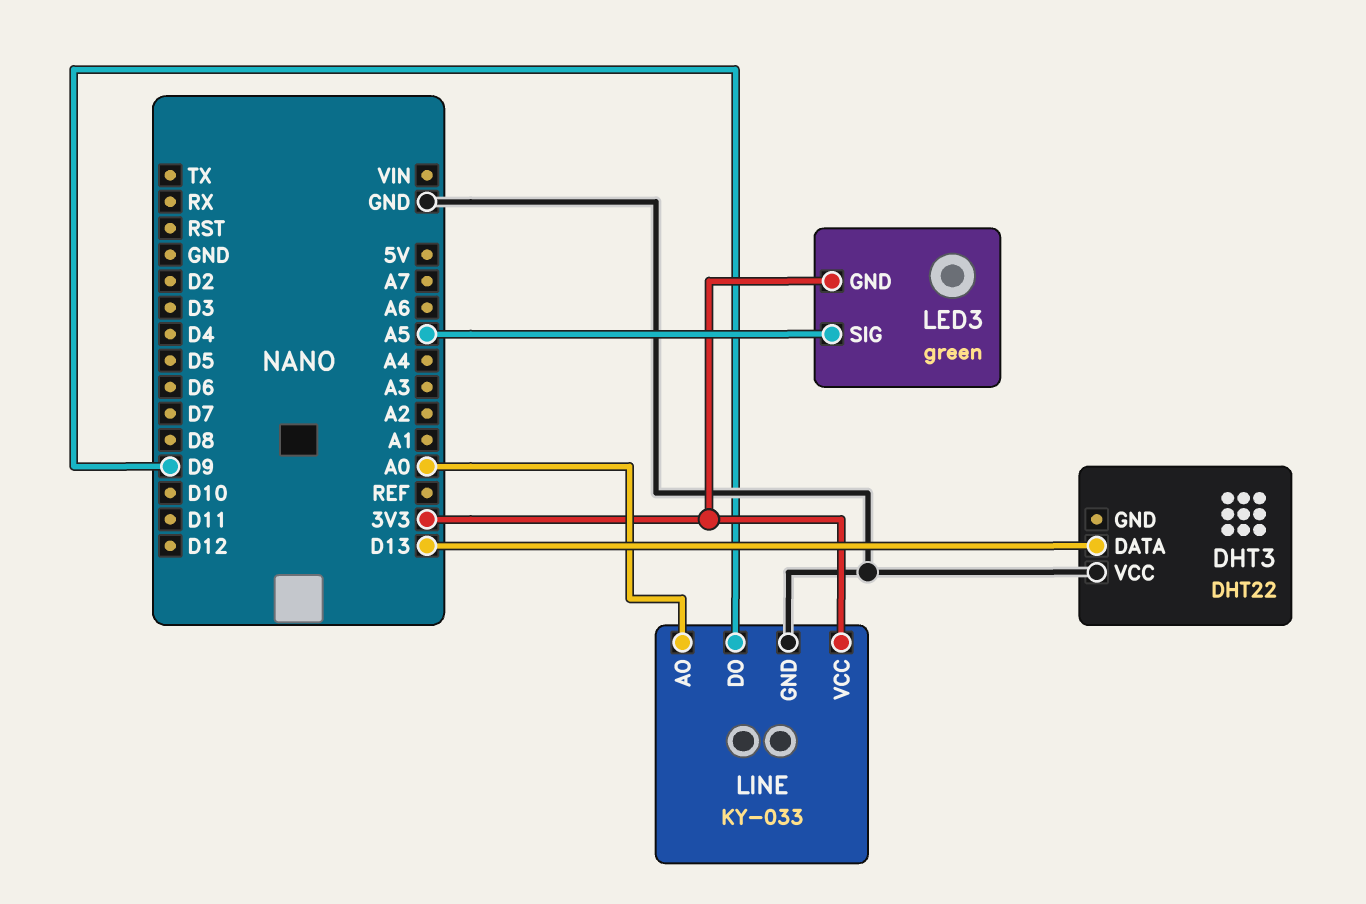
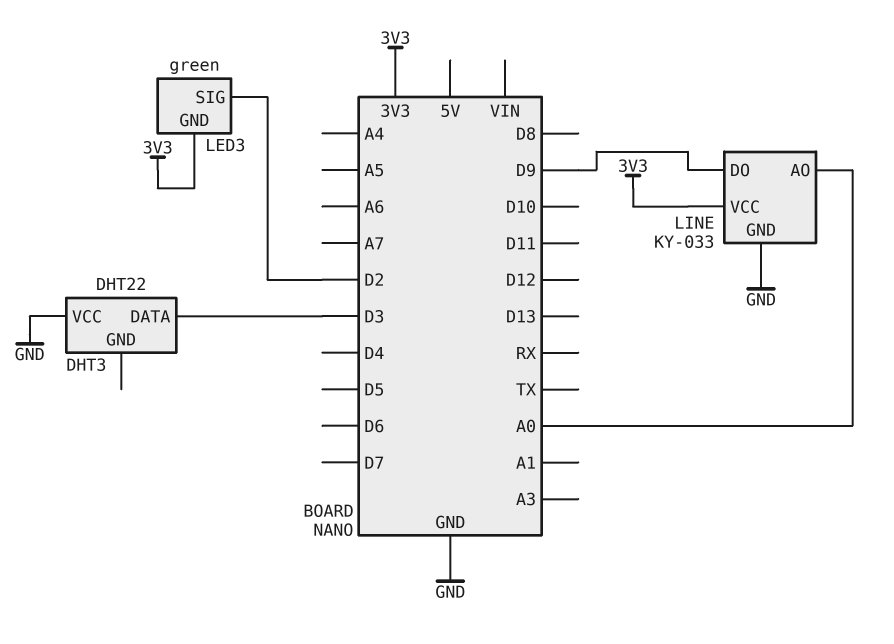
DHT3 pin DATA: D13 -> D3
LED3 pin SIG: A5 -> D2

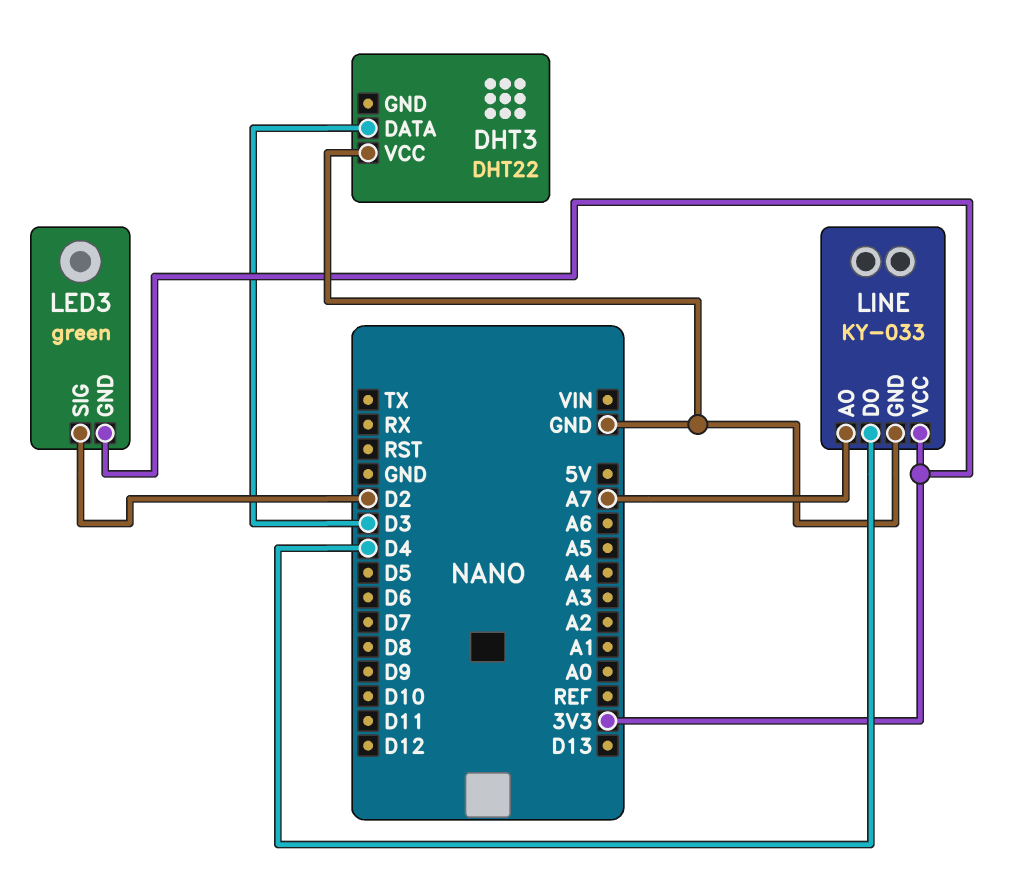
LINE pin AO: A0 -> A7
LINE pin DO: D9 -> D4

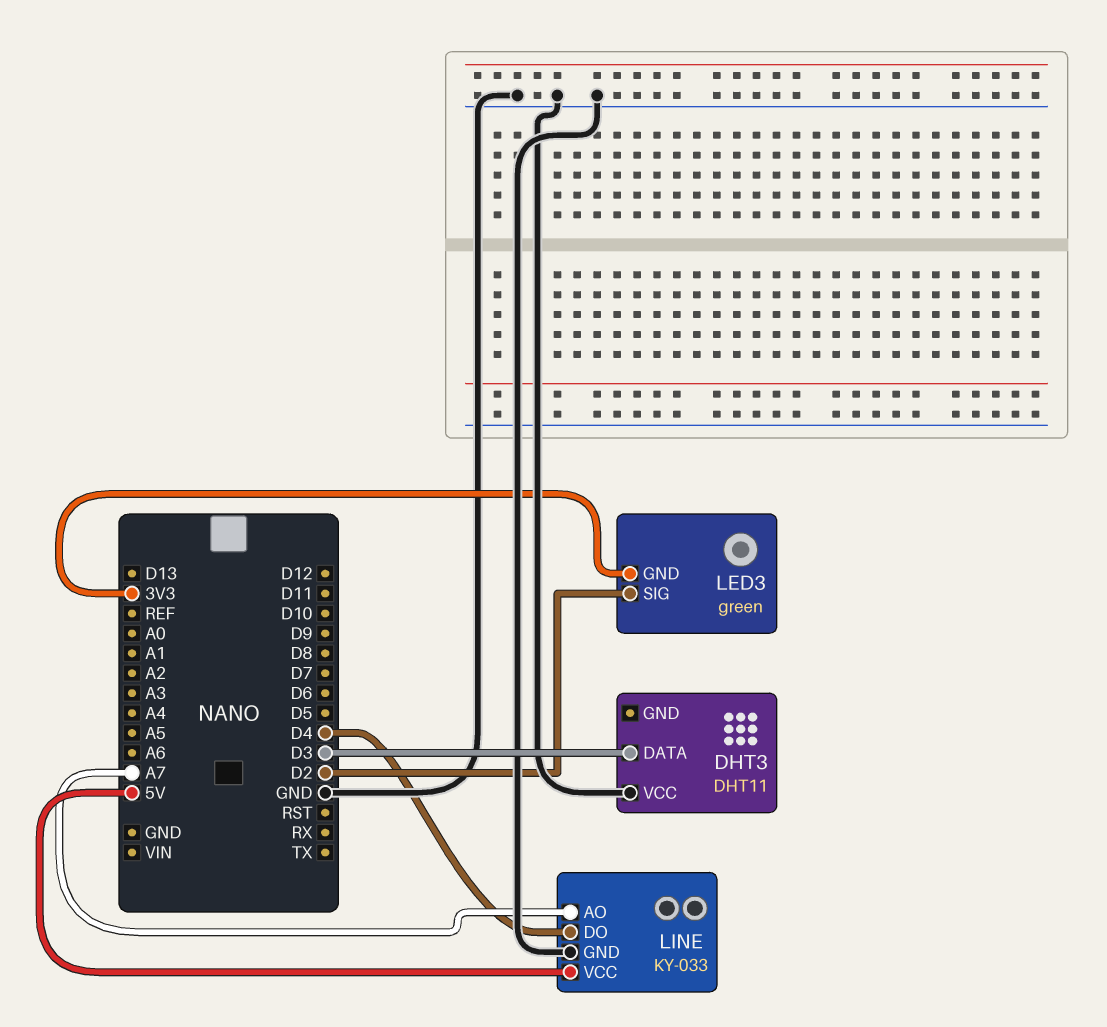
DHT3: DHT22 -> DHT11
LINE pin VCC: 3V3 -> 5V

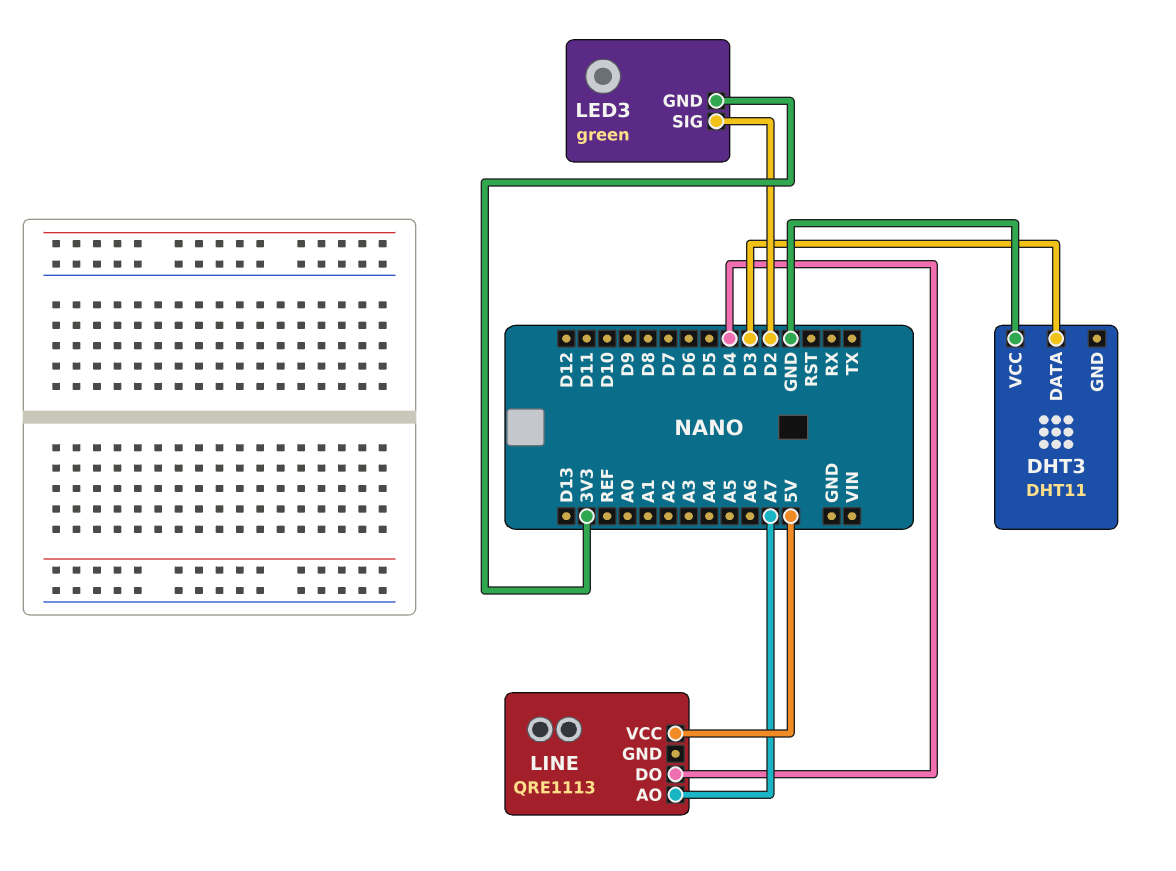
LINE: KY-033 -> QRE1113
LINE pin GND: GND -> none

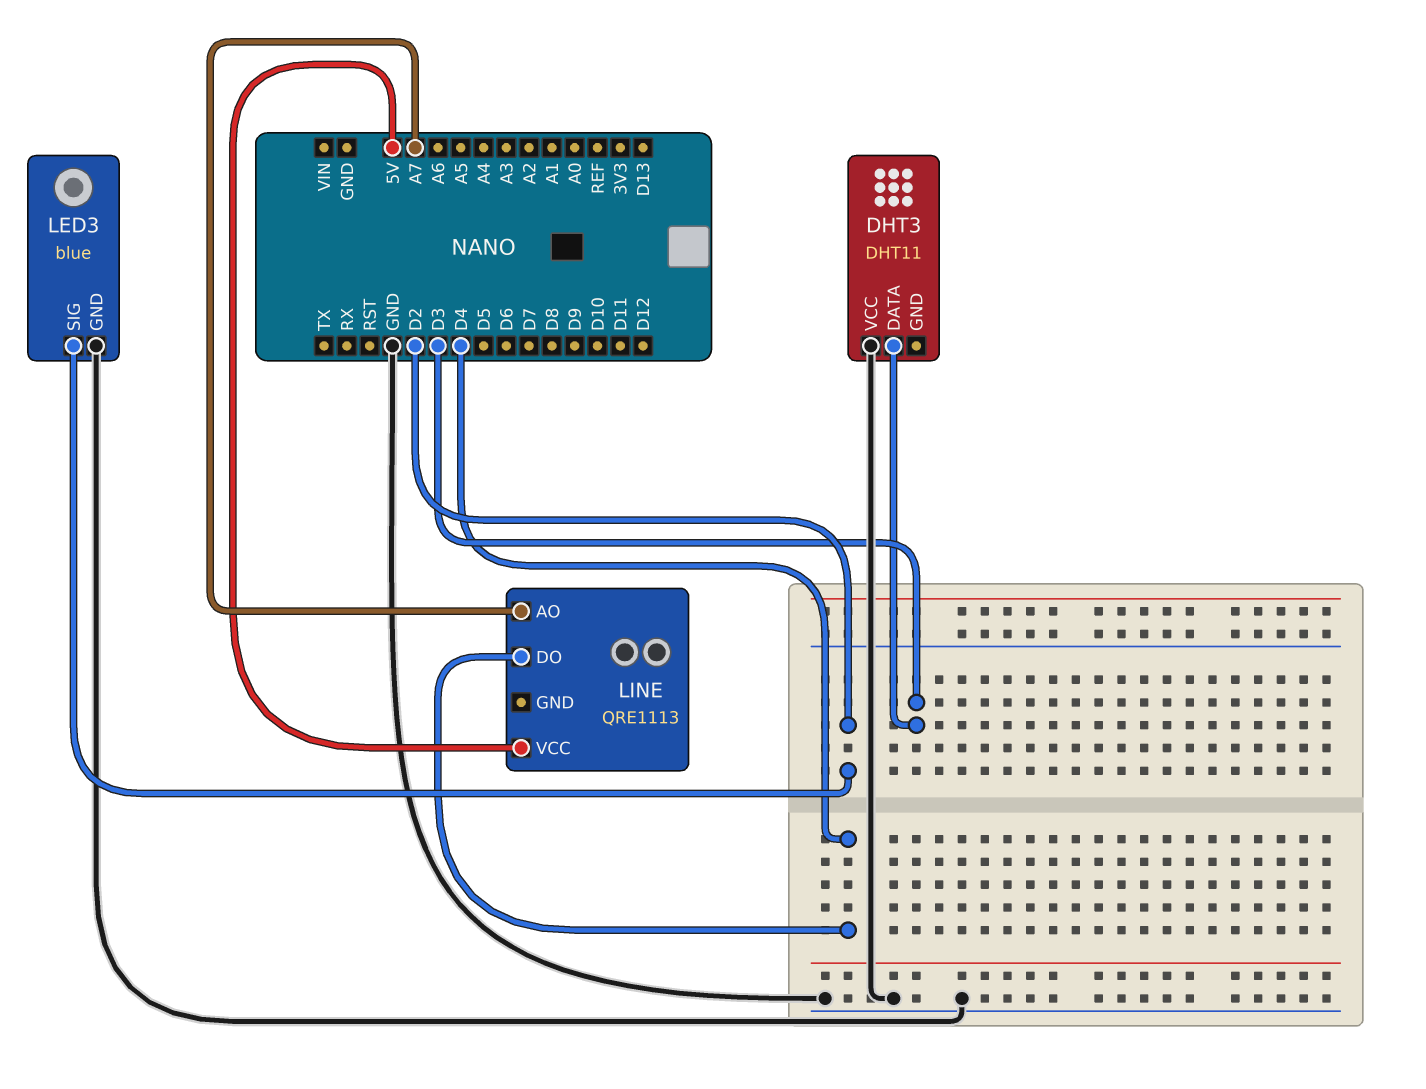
LED3: green -> blue
LED3 pin GND: 3V3 -> GND

